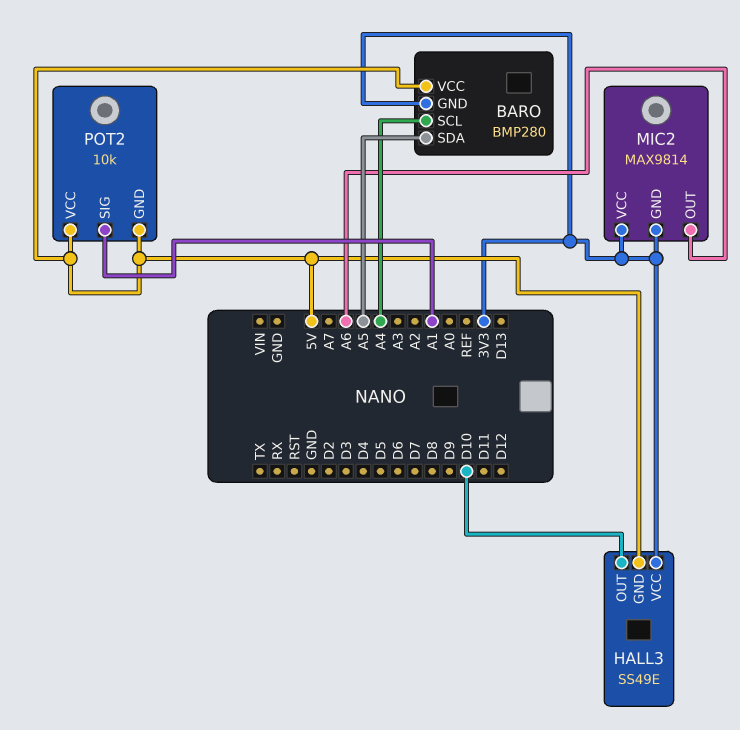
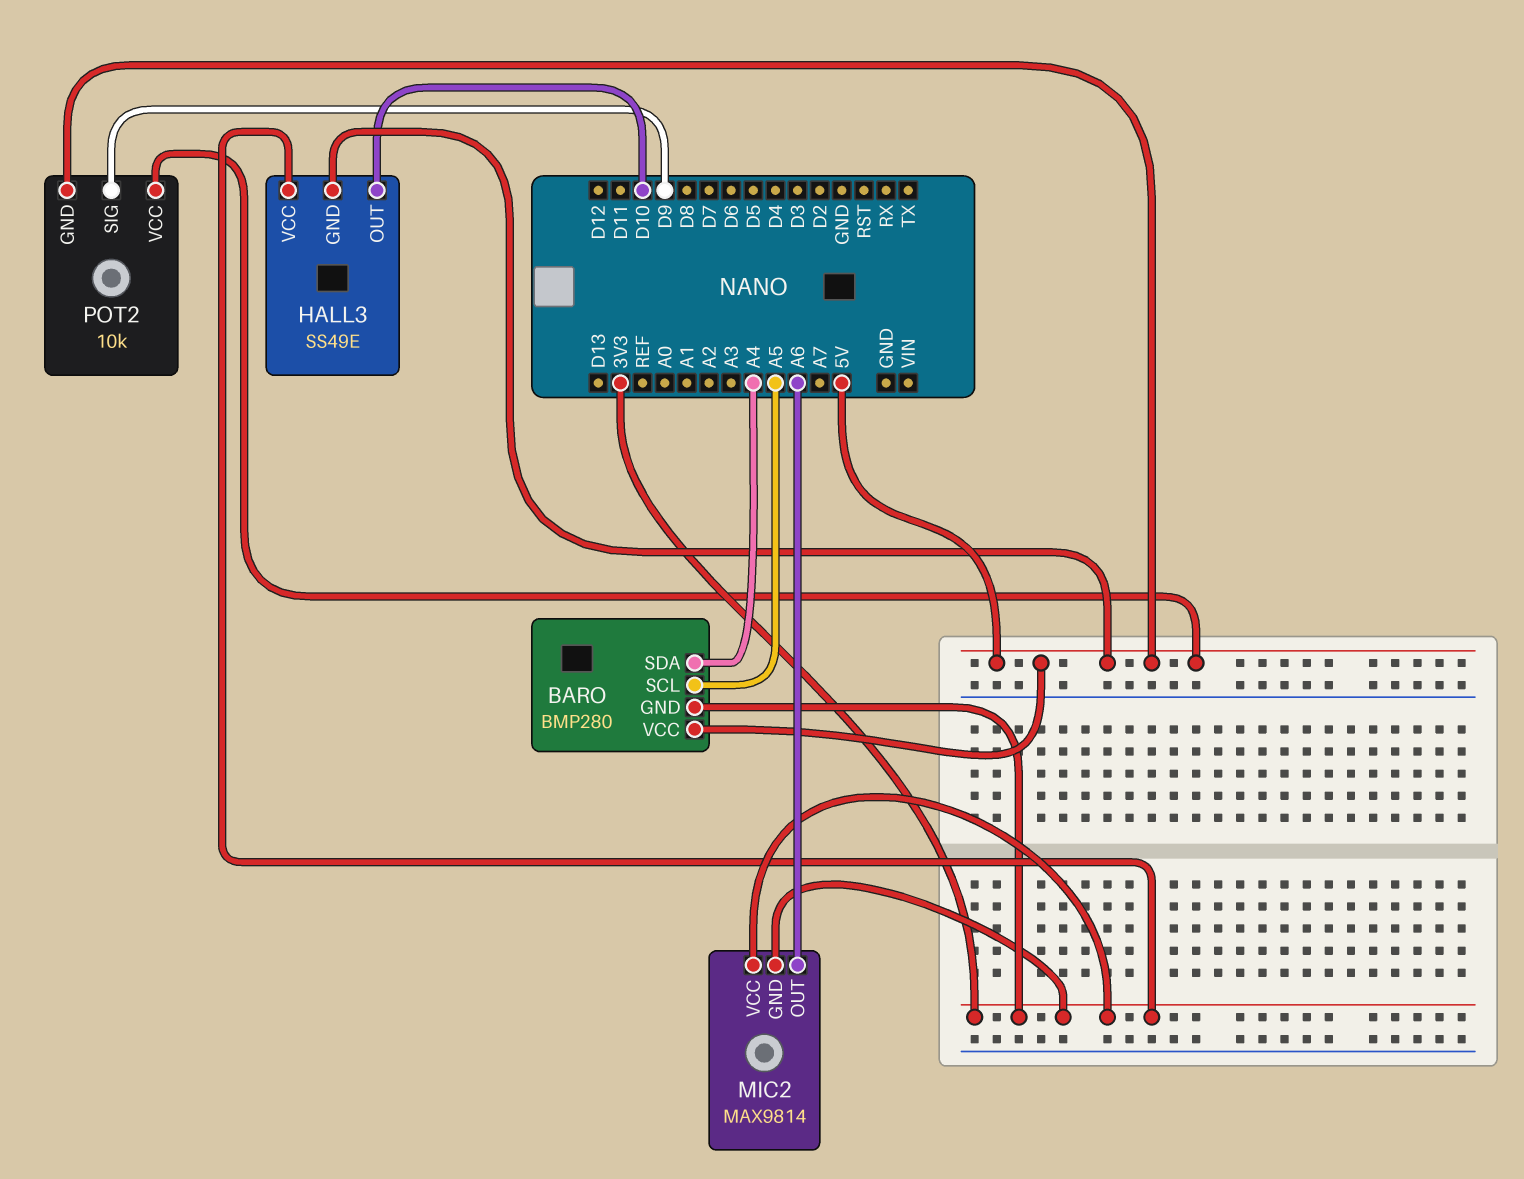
BARO pin SCL: A4 -> A5
BARO pin SDA: A5 -> A4
POT2 pin SIG: A1 -> D9

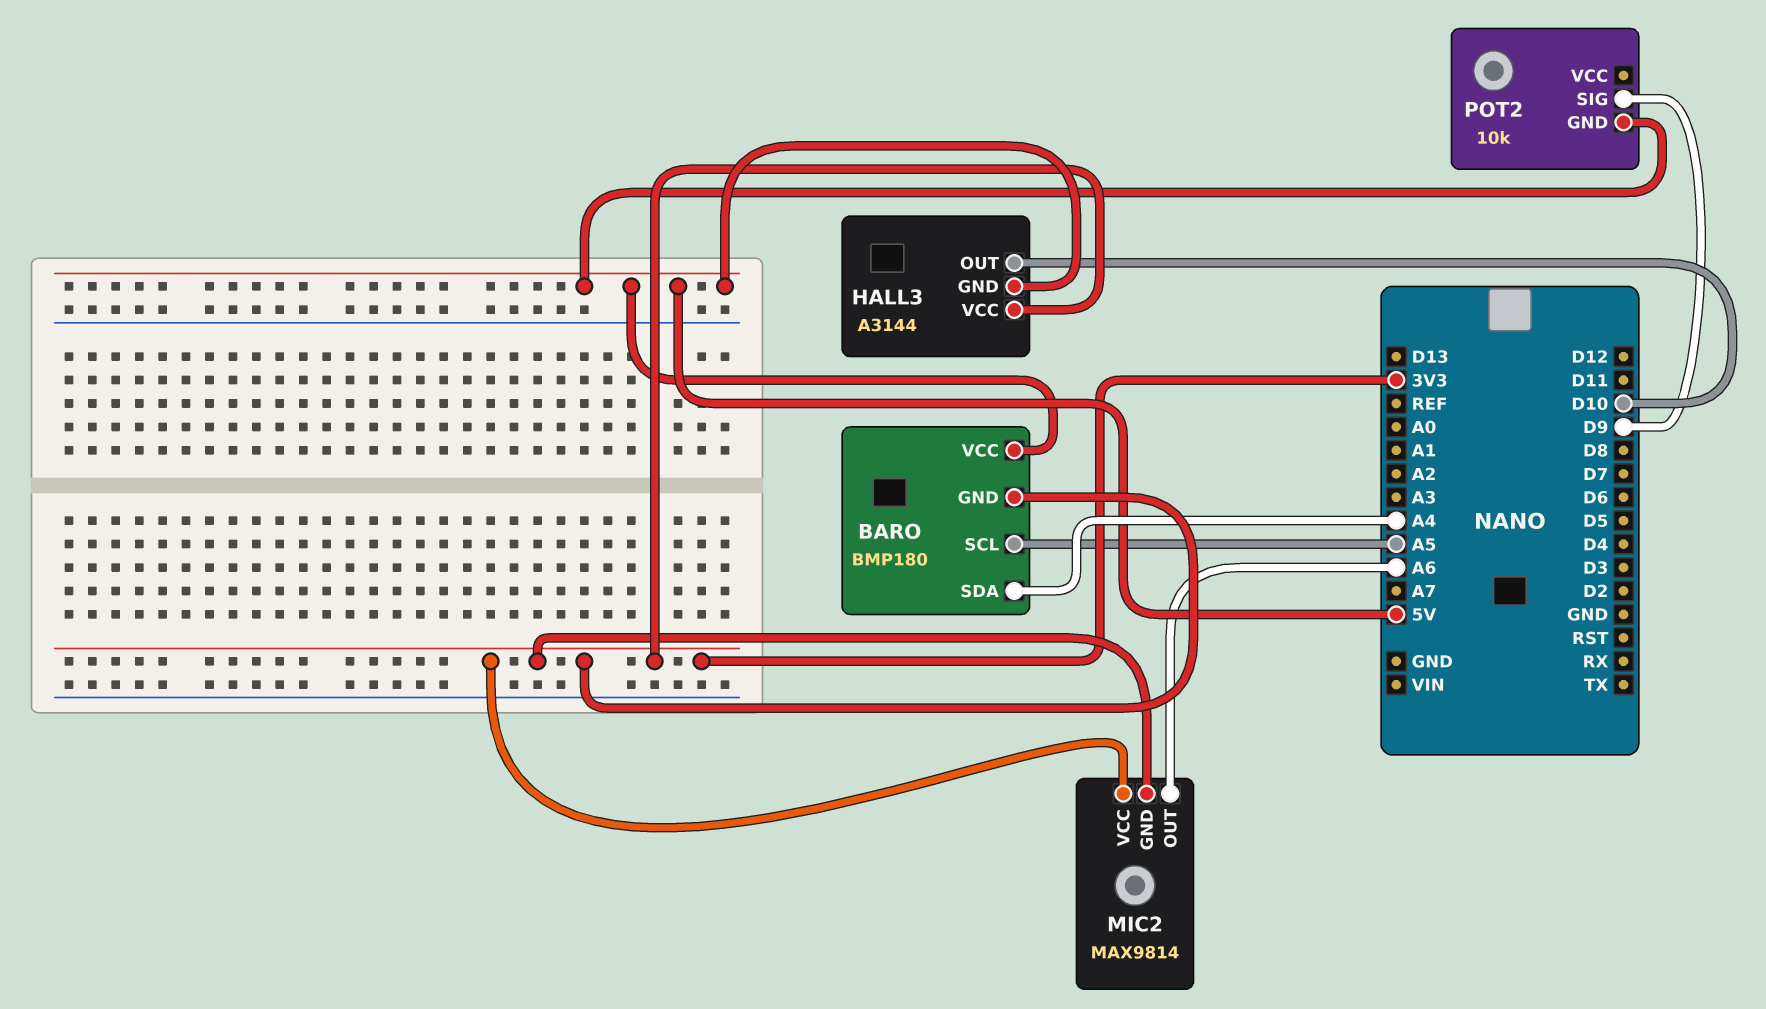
BARO: BMP280 -> BMP180
HALL3: SS49E -> A3144
POT2 pin VCC: 5V -> none

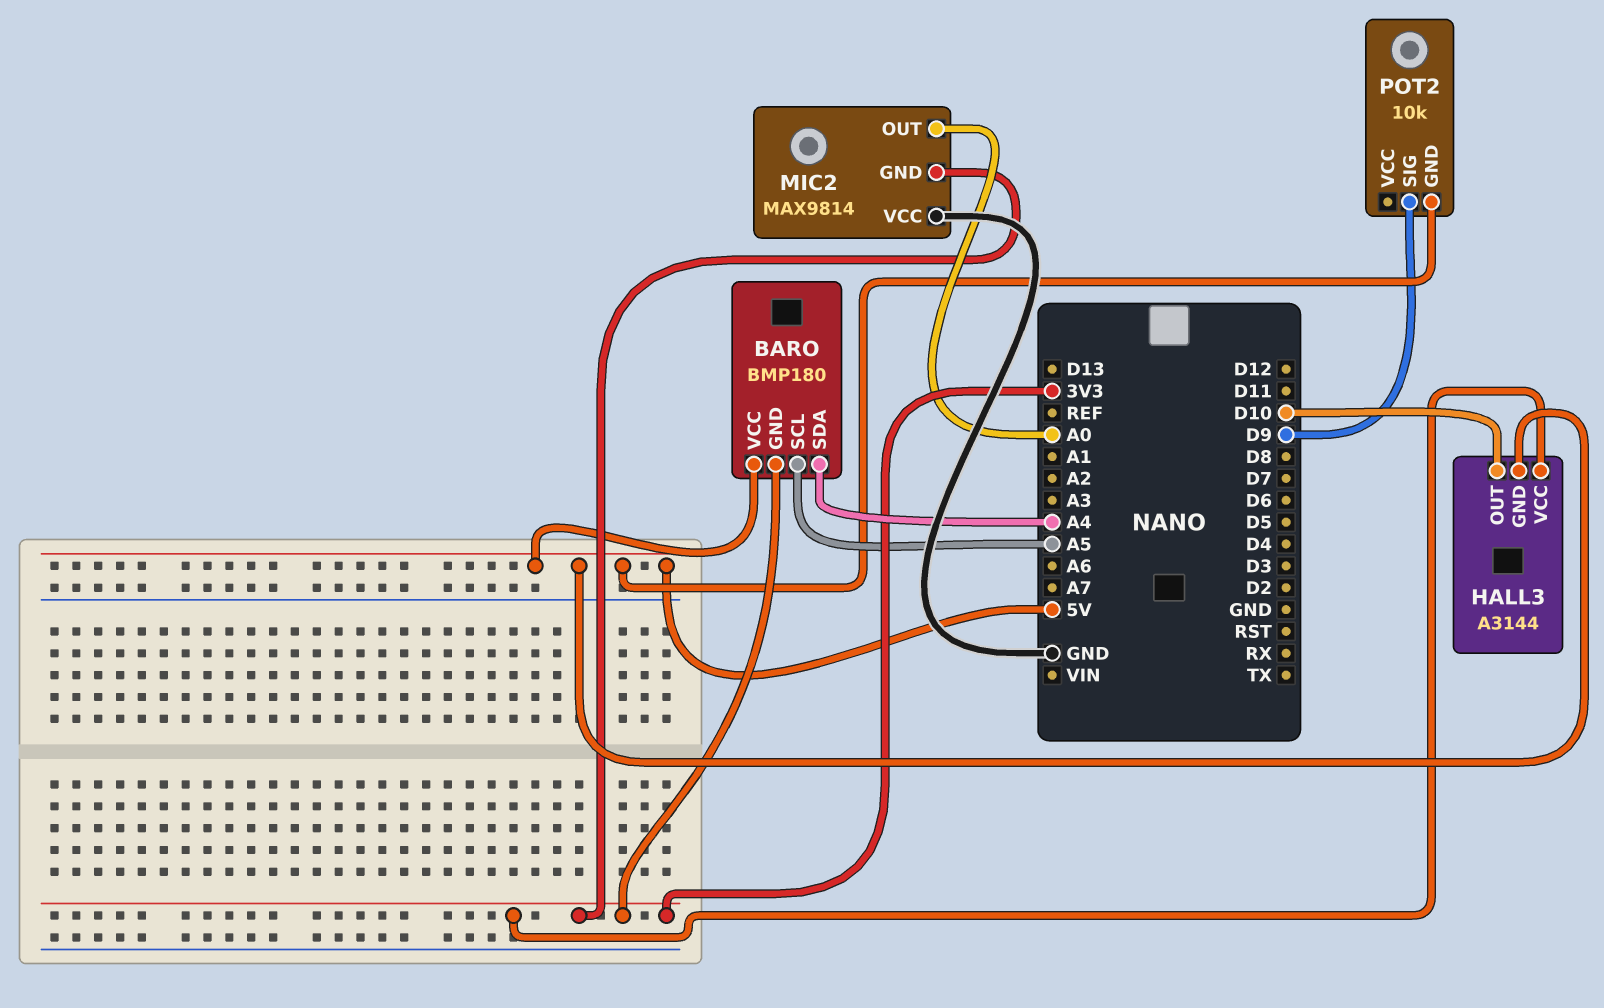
MIC2 pin OUT: A6 -> A0
MIC2 pin VCC: 3V3 -> GND

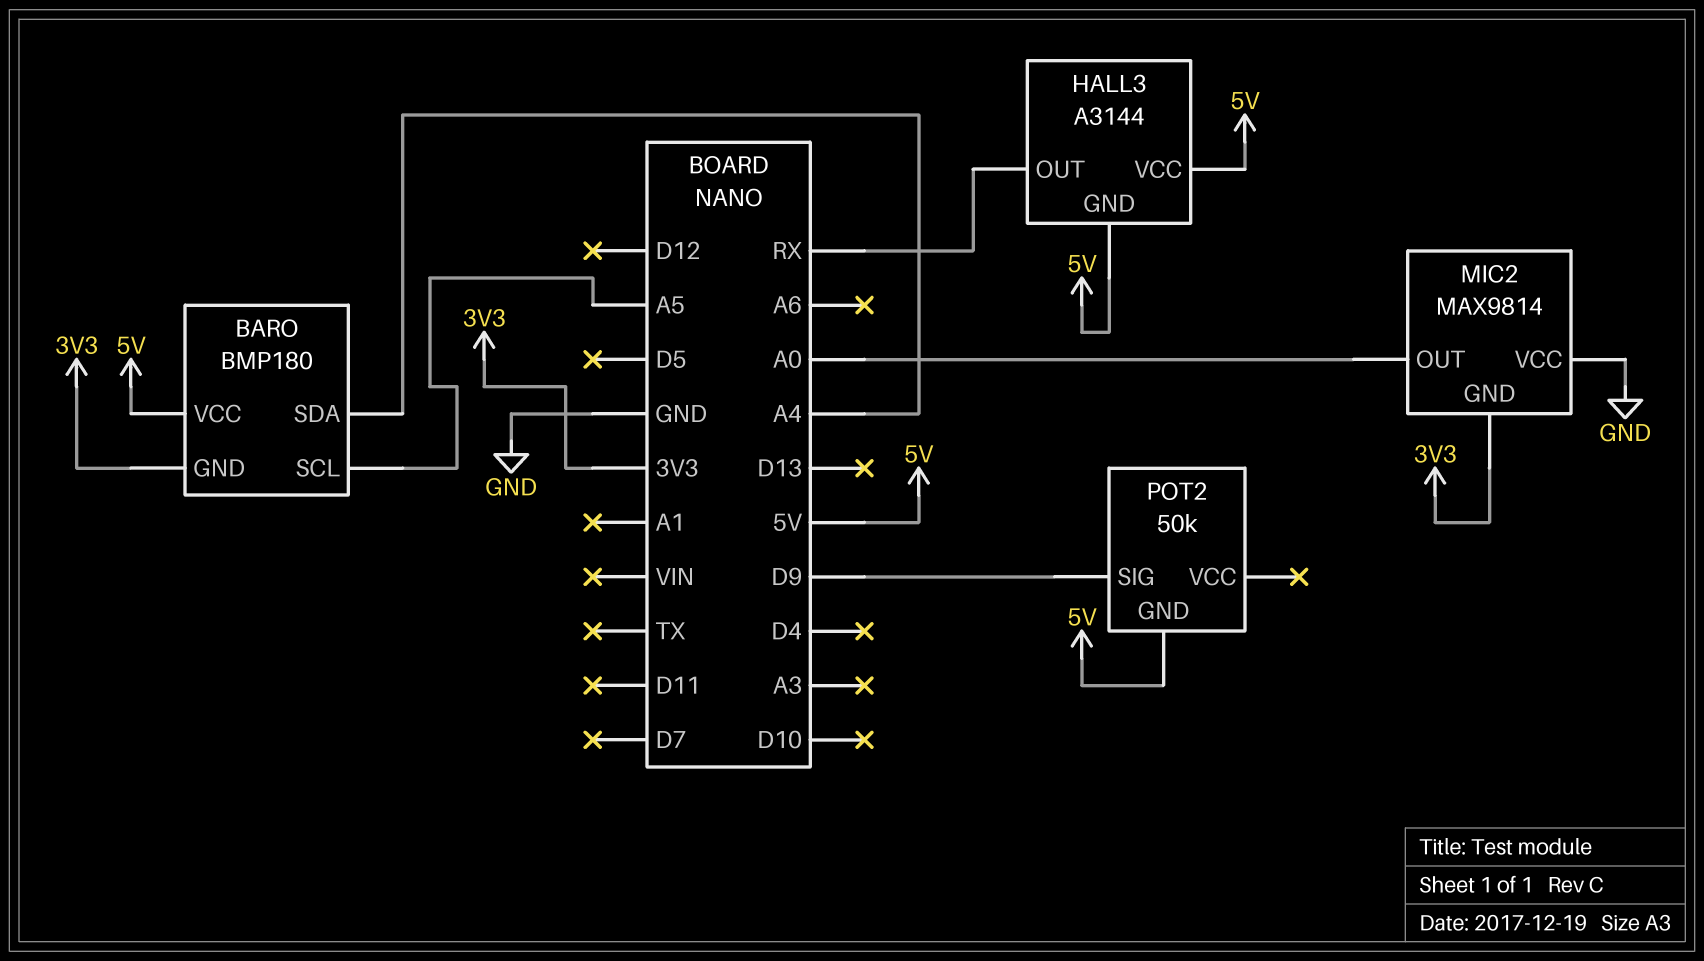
HALL3 pin OUT: D10 -> RX
HALL3 pin VCC: 3V3 -> 5V
POT2: 10k -> 50k

